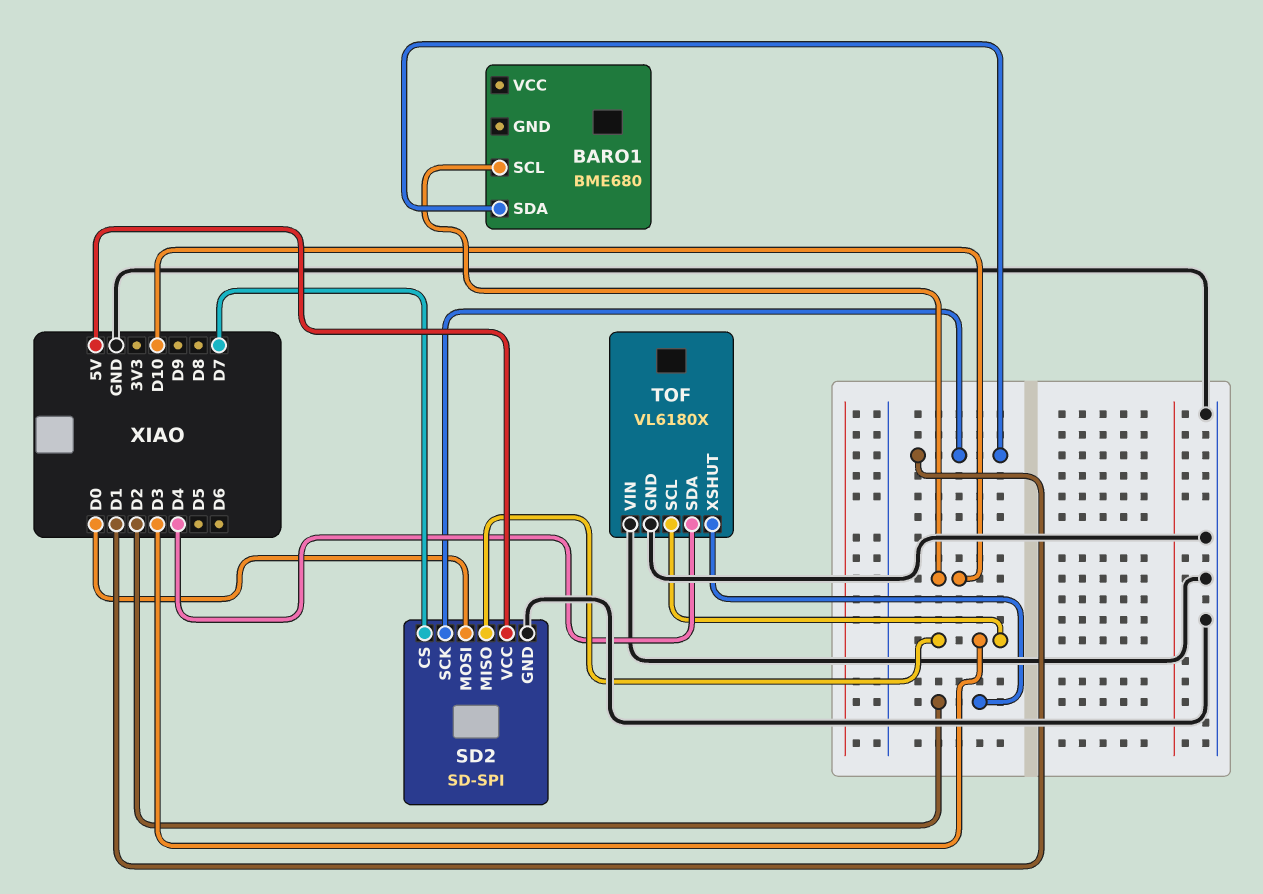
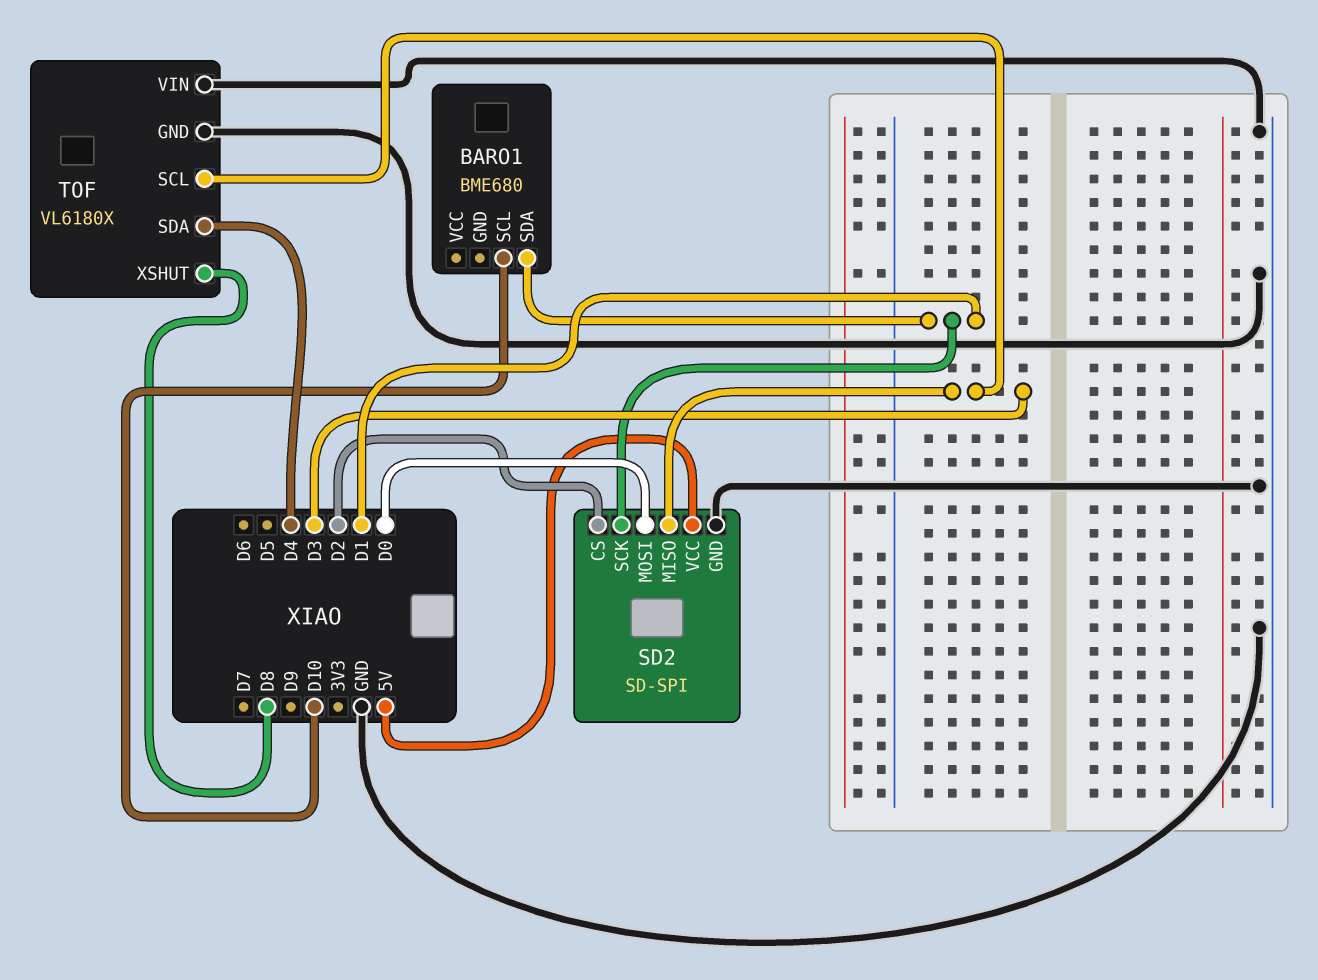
SD2 pin CS: D7 -> D2
TOF pin XSHUT: D2 -> D8

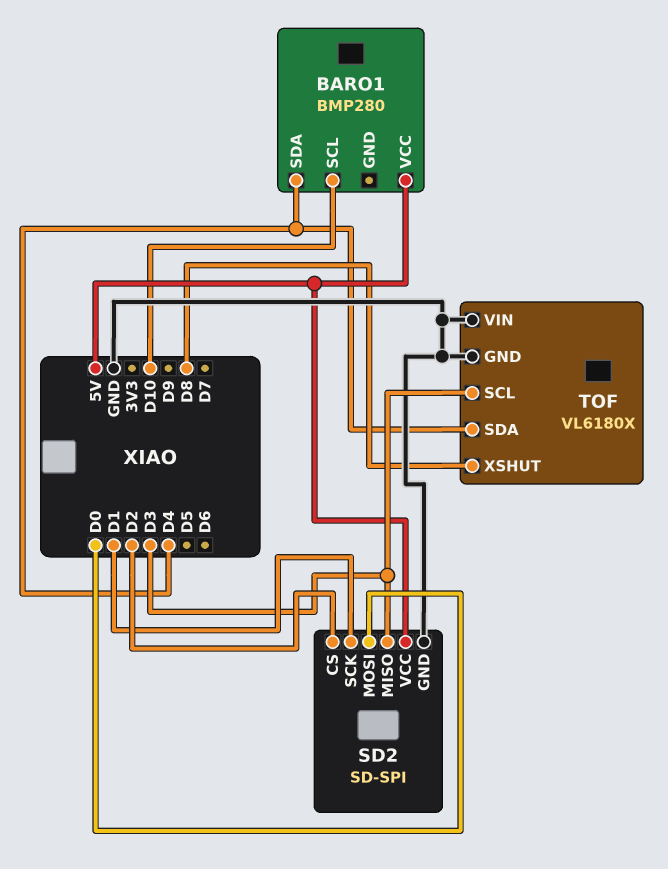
BARO1: BME680 -> BMP280
BARO1 pin SDA: D1 -> D4
BARO1 pin VCC: none -> 5V

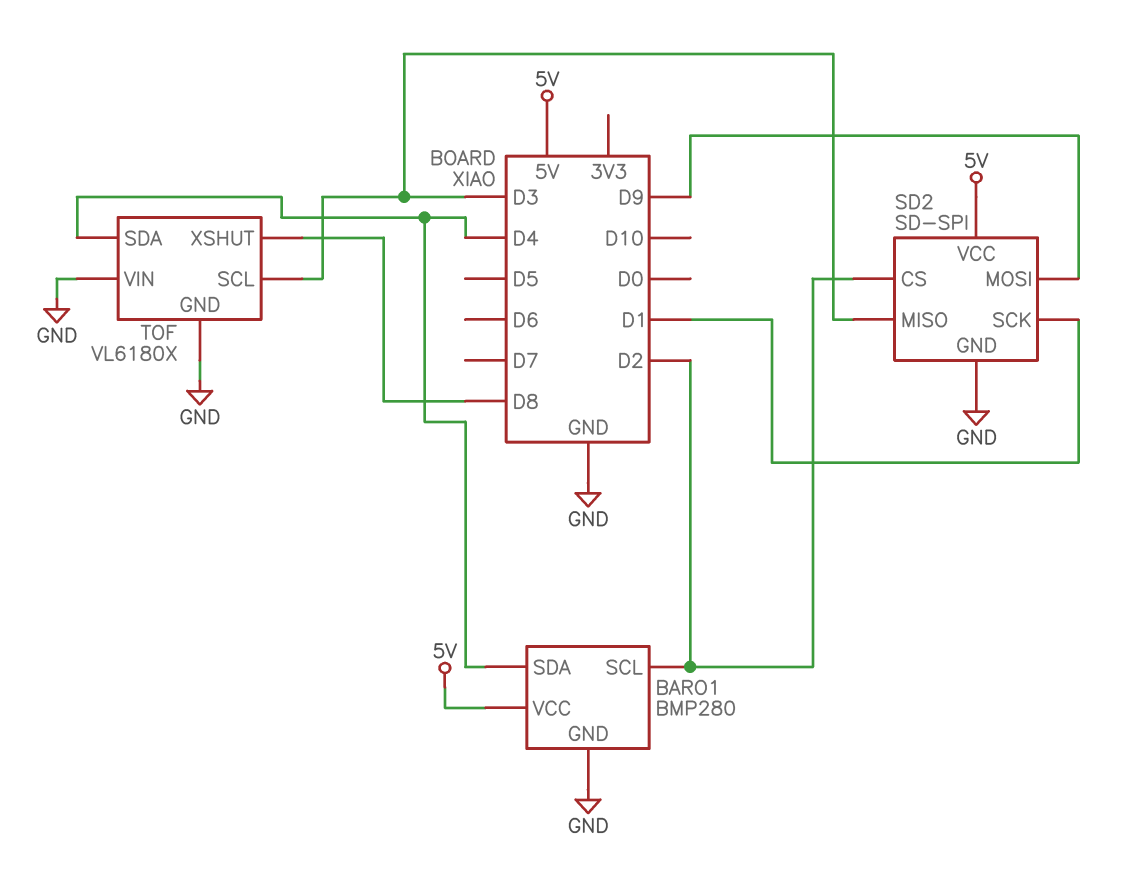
BARO1 pin GND: none -> GND
BARO1 pin SCL: D10 -> D2
SD2 pin MOSI: D0 -> D9

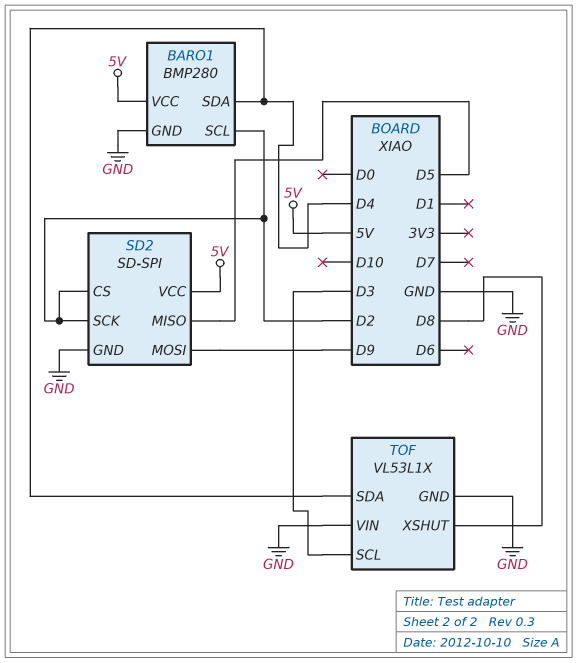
SD2 pin MISO: D3 -> D5
SD2 pin SCK: D1 -> D2
TOF: VL6180X -> VL53L1X

